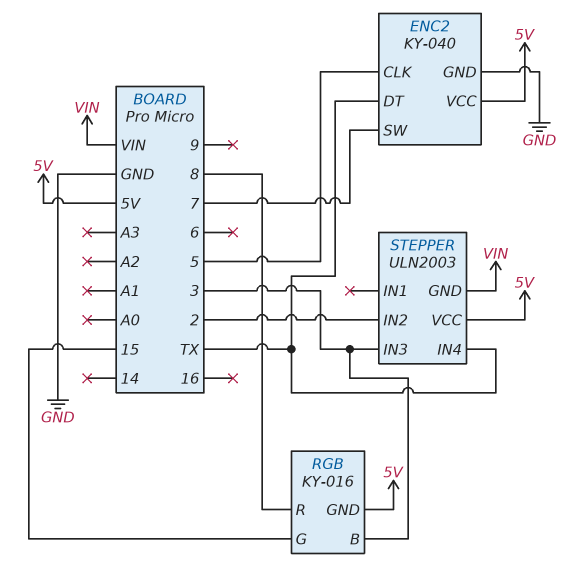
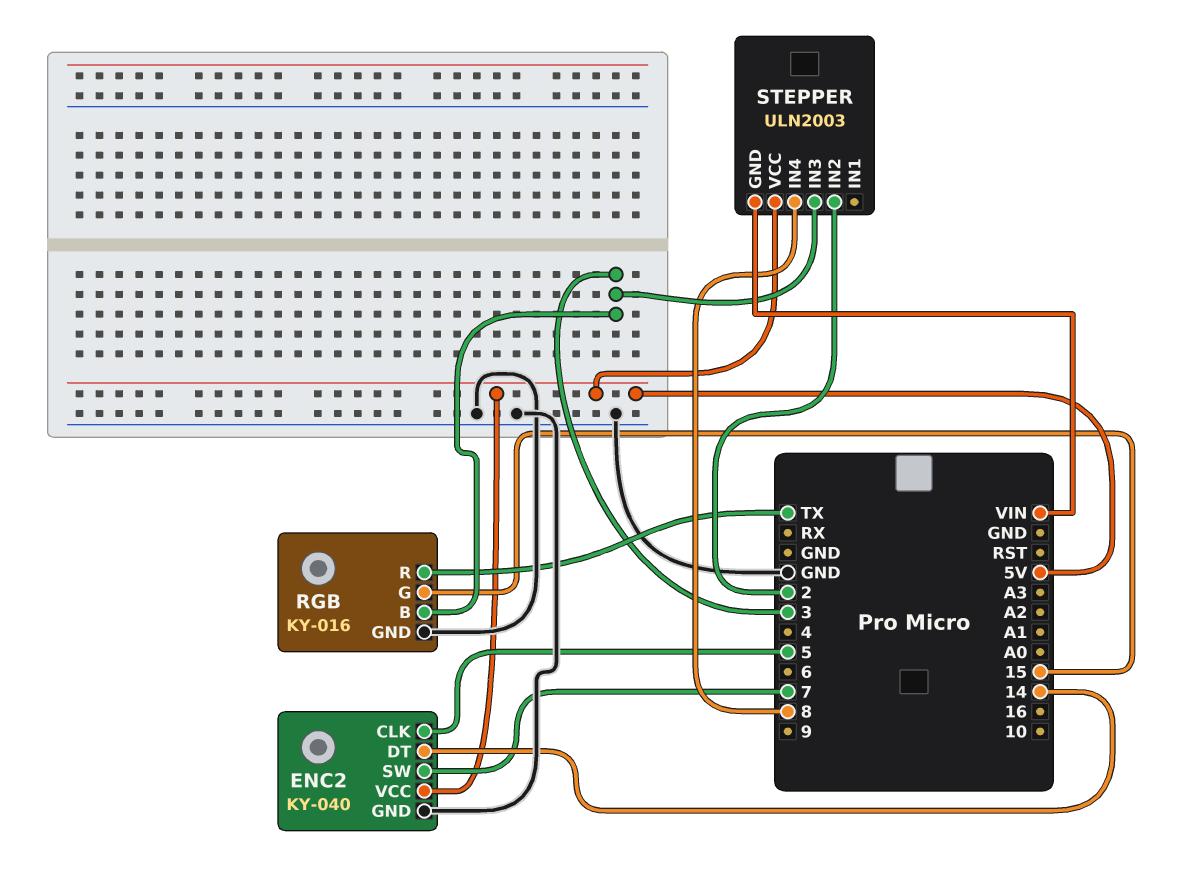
ENC2 pin DT: TX -> 14
RGB pin GND: 5V -> GND
RGB pin R: 8 -> TX
STEPPER pin IN4: TX -> 8

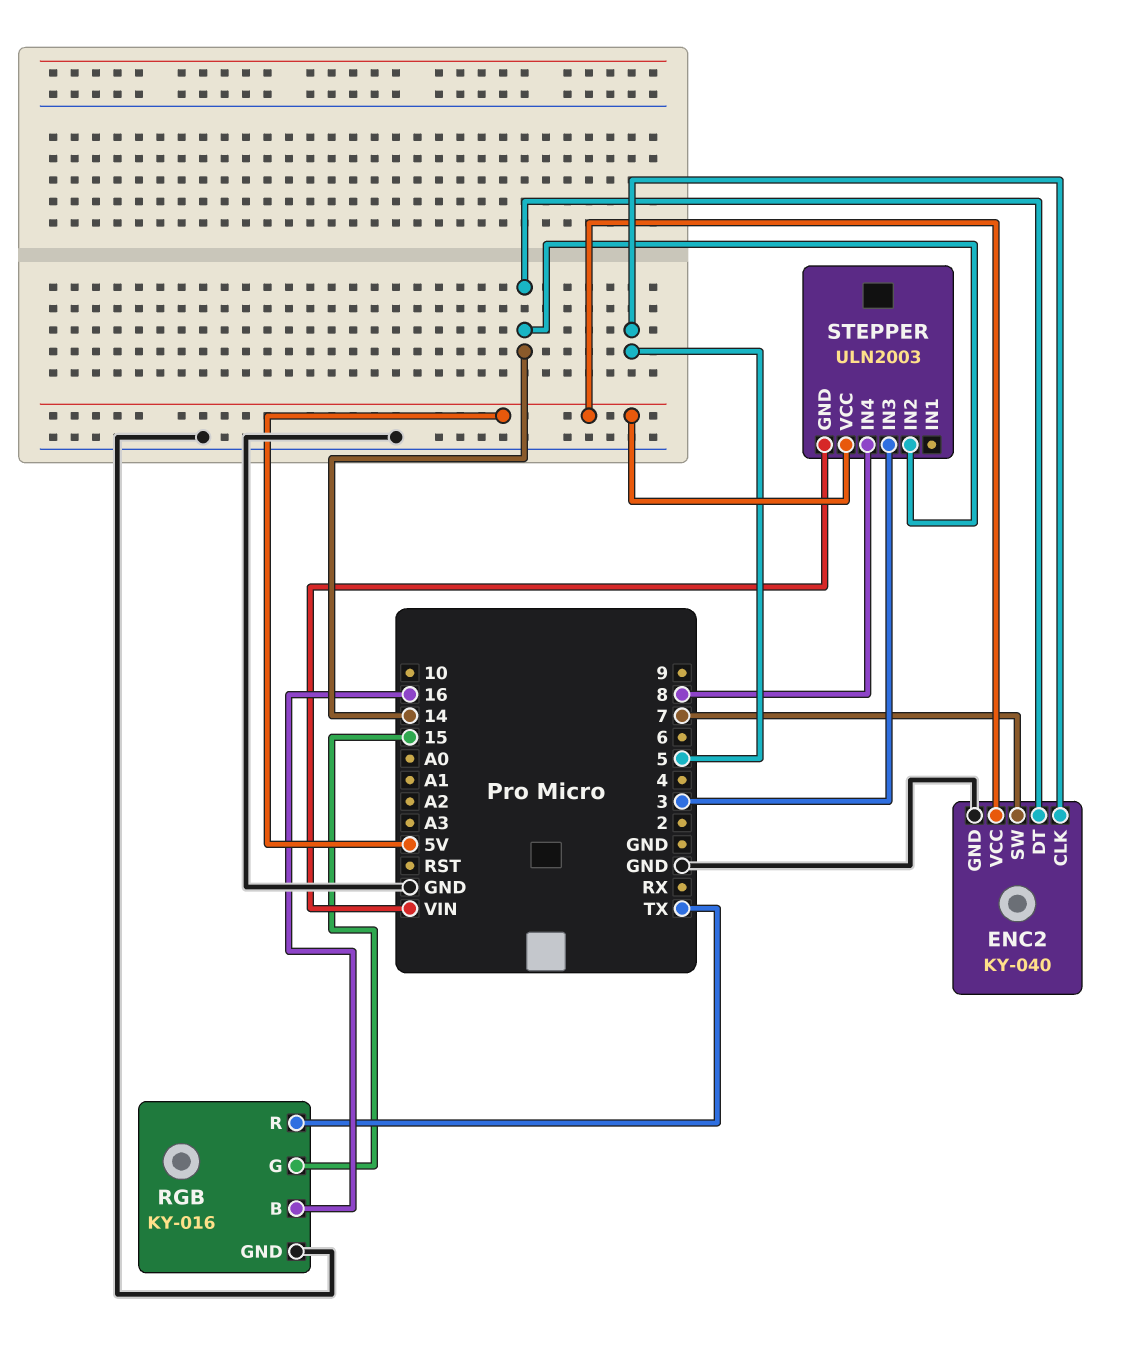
RGB pin B: 3 -> 16
STEPPER pin IN2: 2 -> 14

